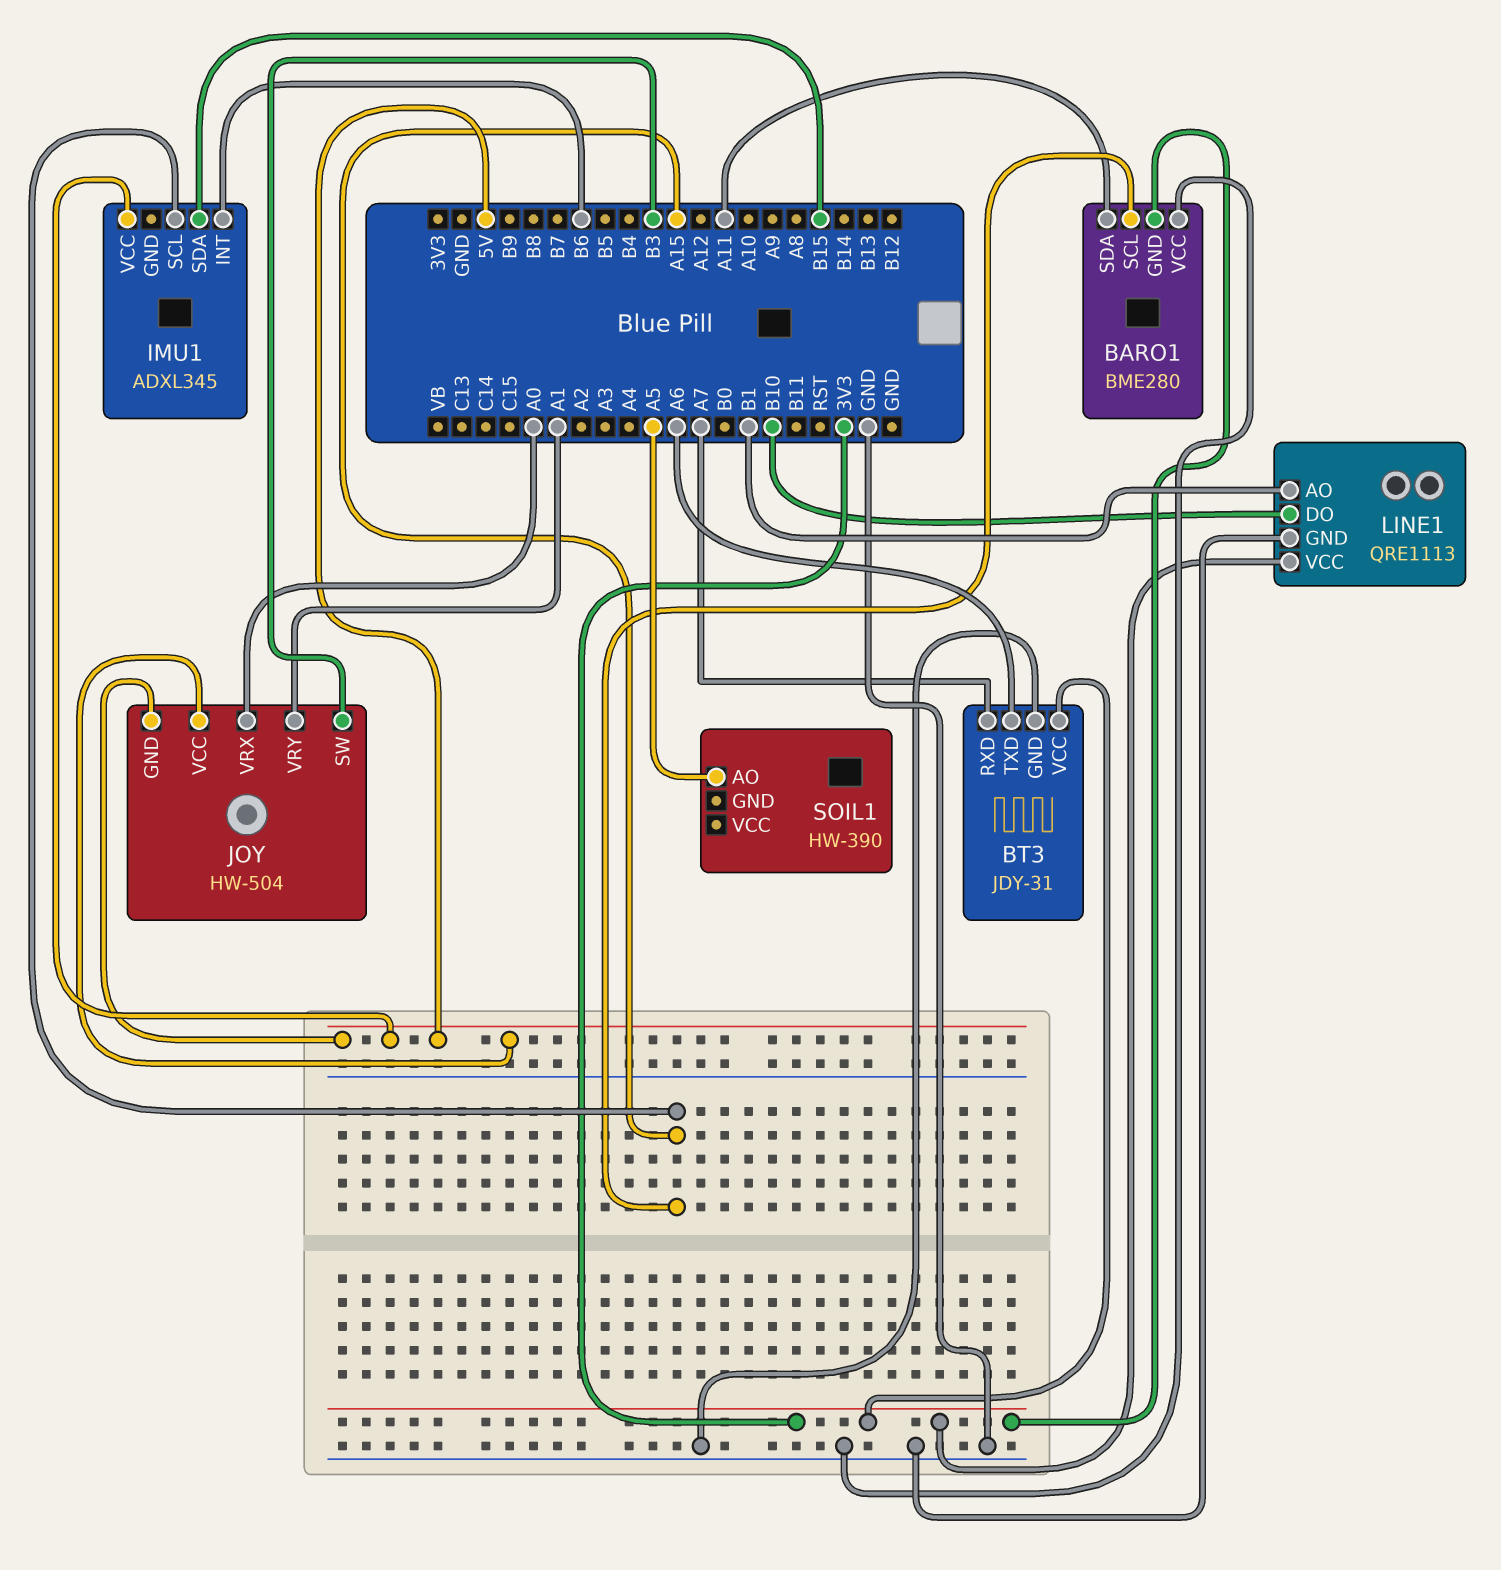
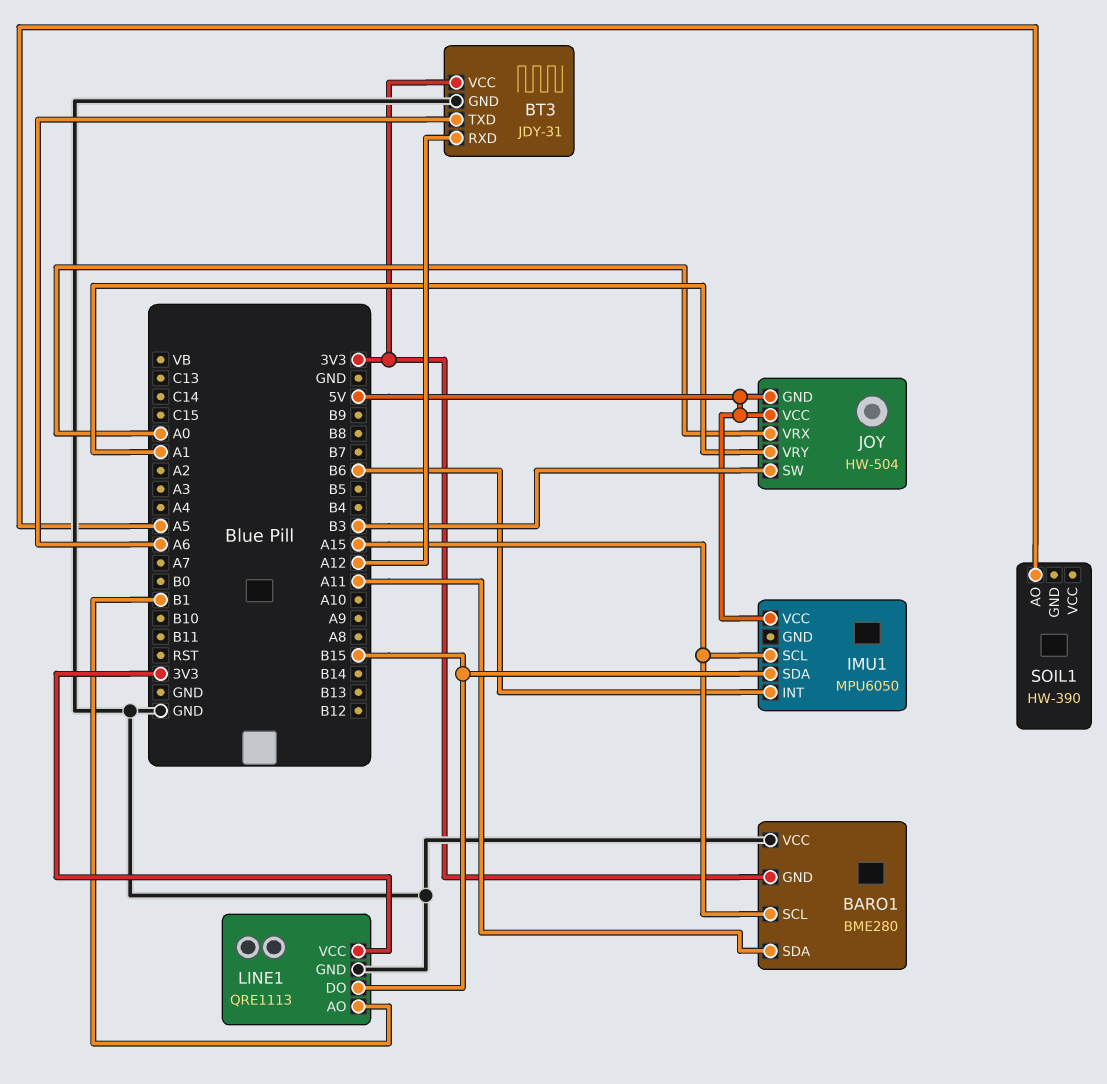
BT3 pin RXD: A7 -> A12
IMU1: ADXL345 -> MPU6050
LINE1 pin DO: B10 -> B15

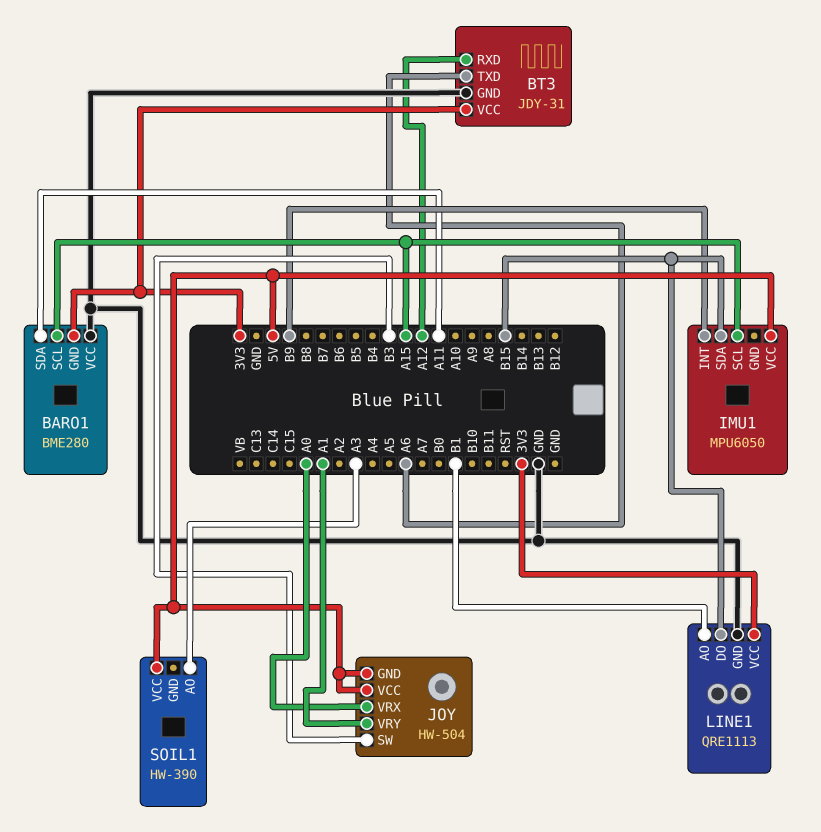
IMU1 pin INT: B6 -> B9
SOIL1 pin AO: A5 -> A3
SOIL1 pin VCC: none -> 5V

